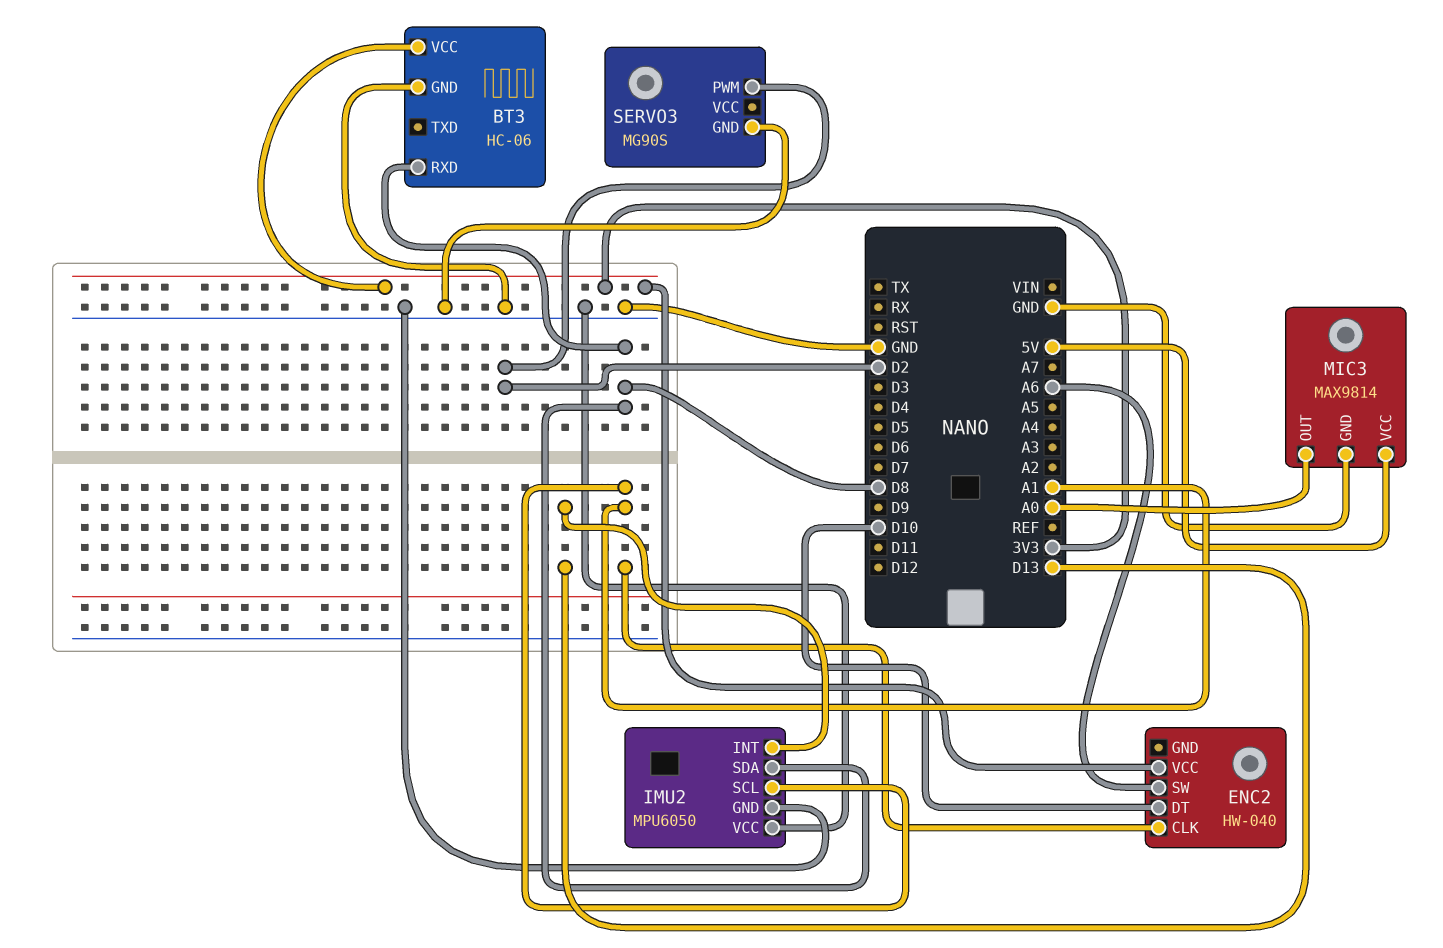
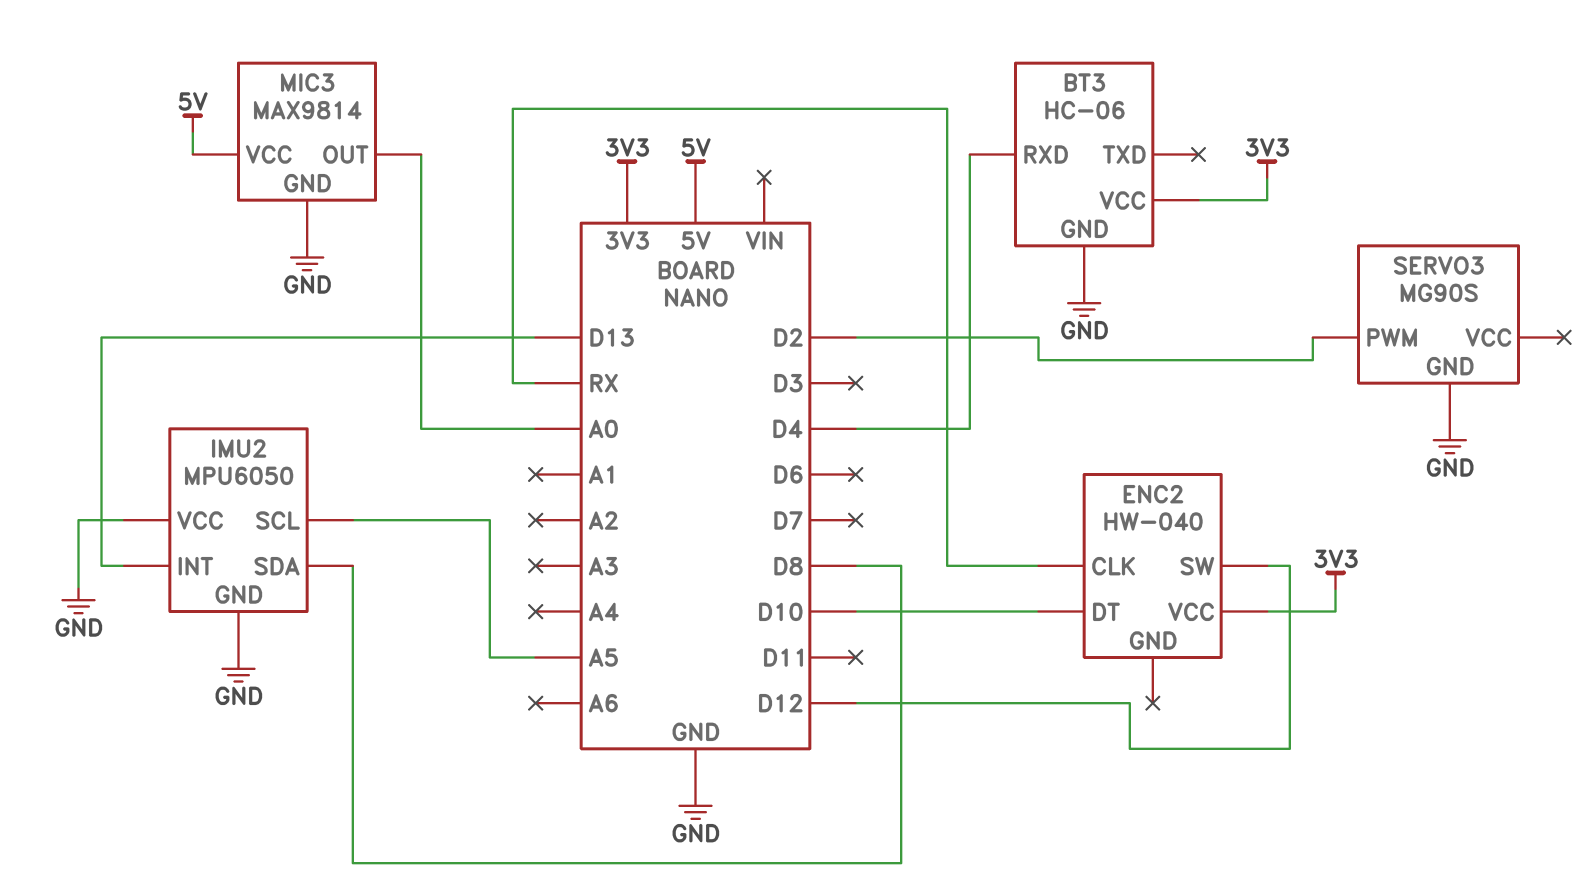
BT3 pin RXD: D8 -> D4
ENC2 pin CLK: A1 -> RX
ENC2 pin SW: A6 -> D12
IMU2 pin SCL: A1 -> A5

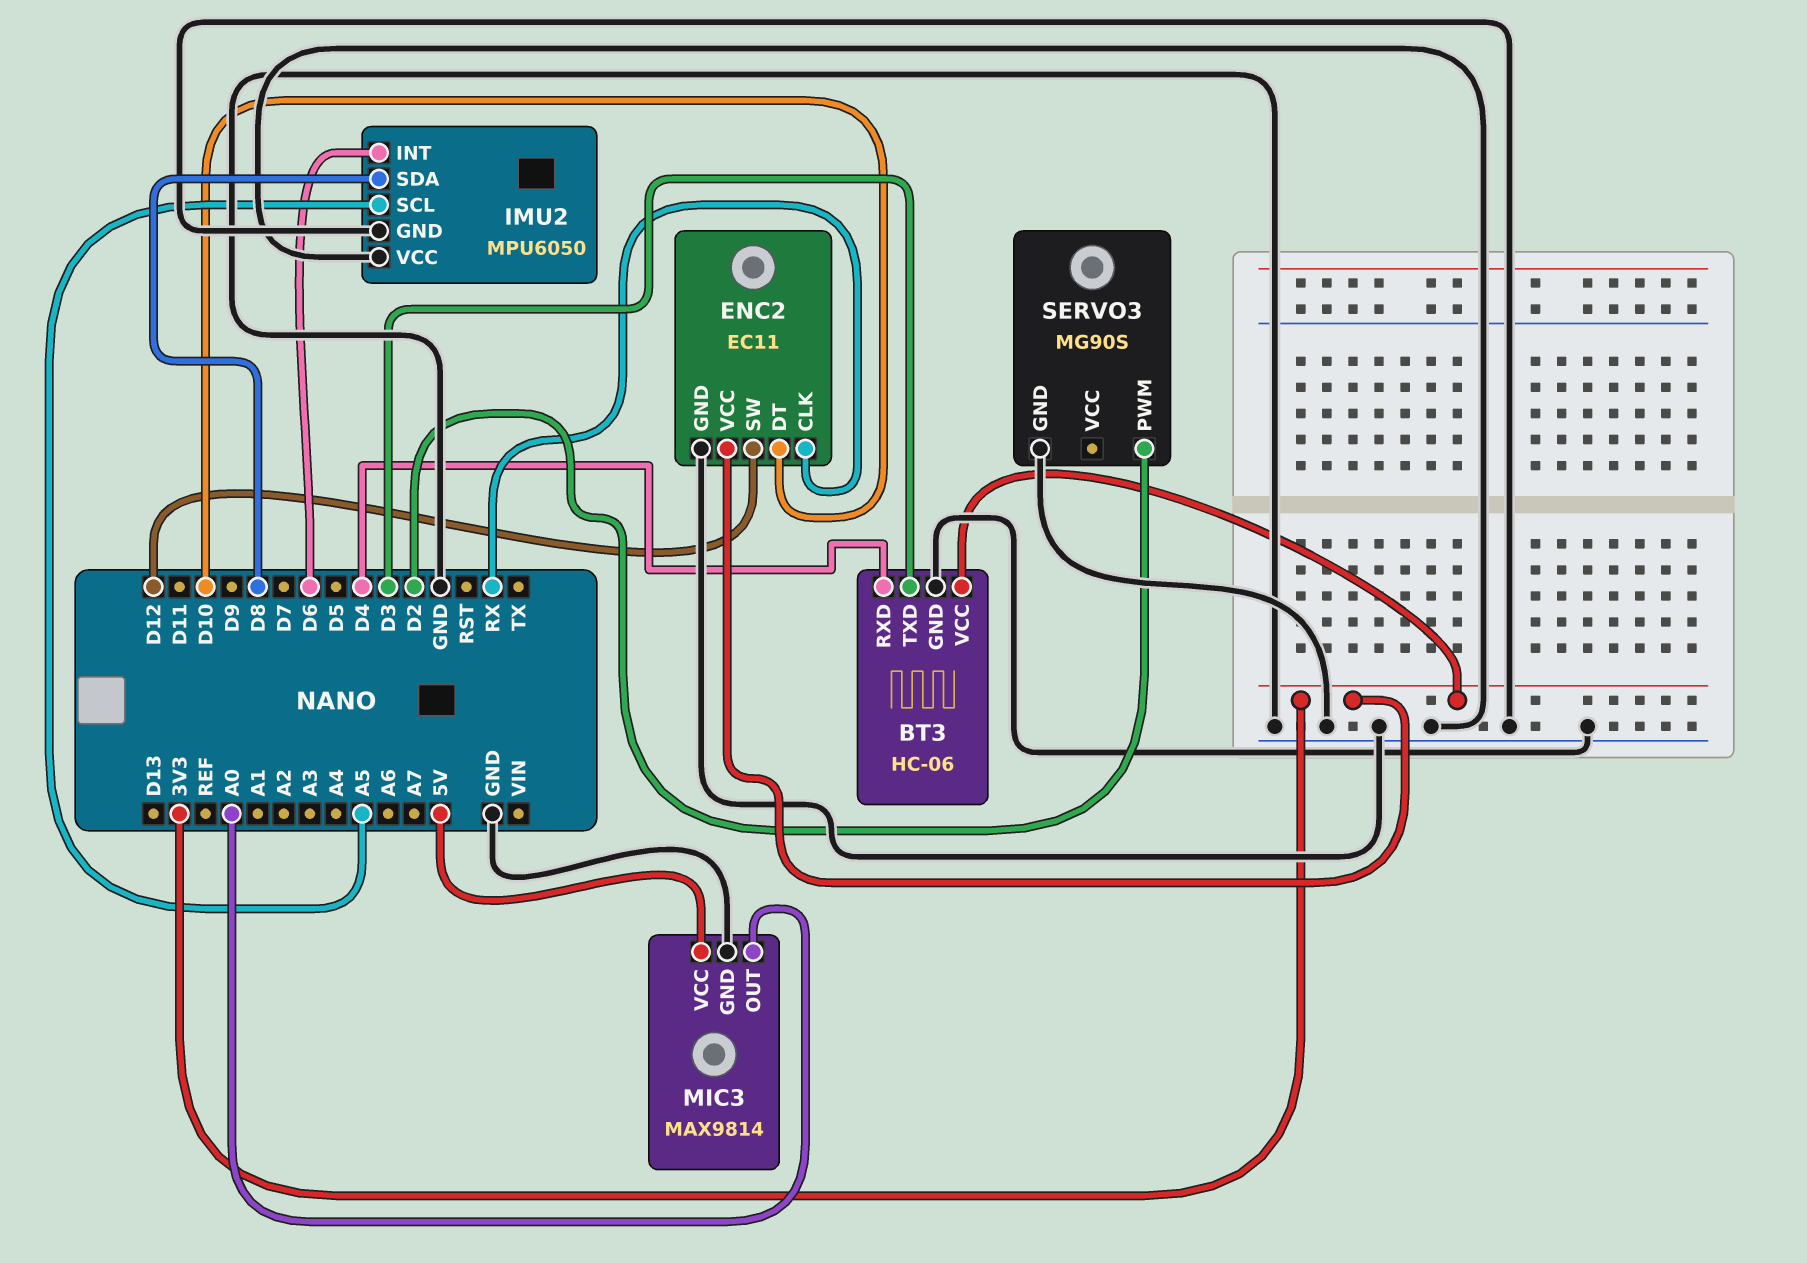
BT3 pin TXD: none -> D3
ENC2: HW-040 -> EC11
ENC2 pin GND: none -> GND
IMU2 pin INT: D13 -> D6

